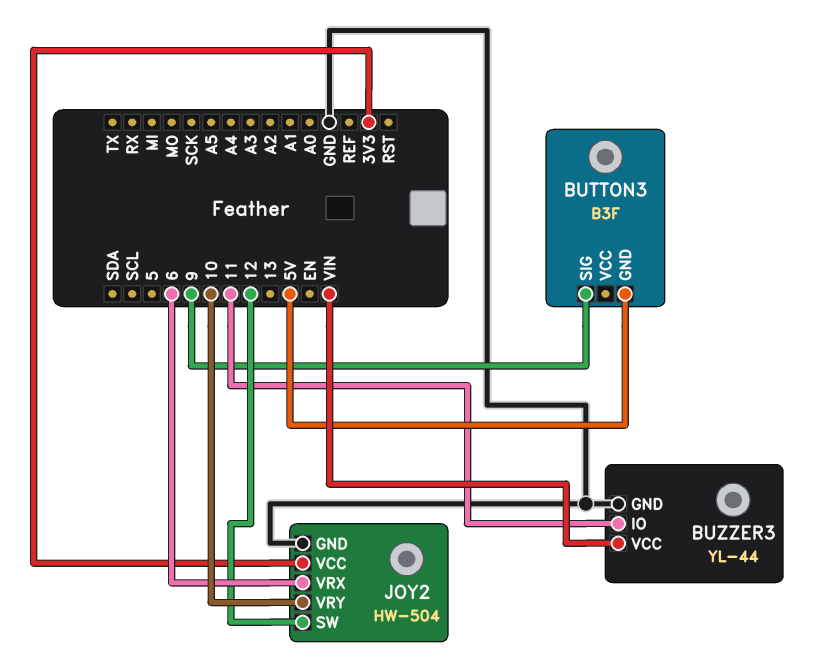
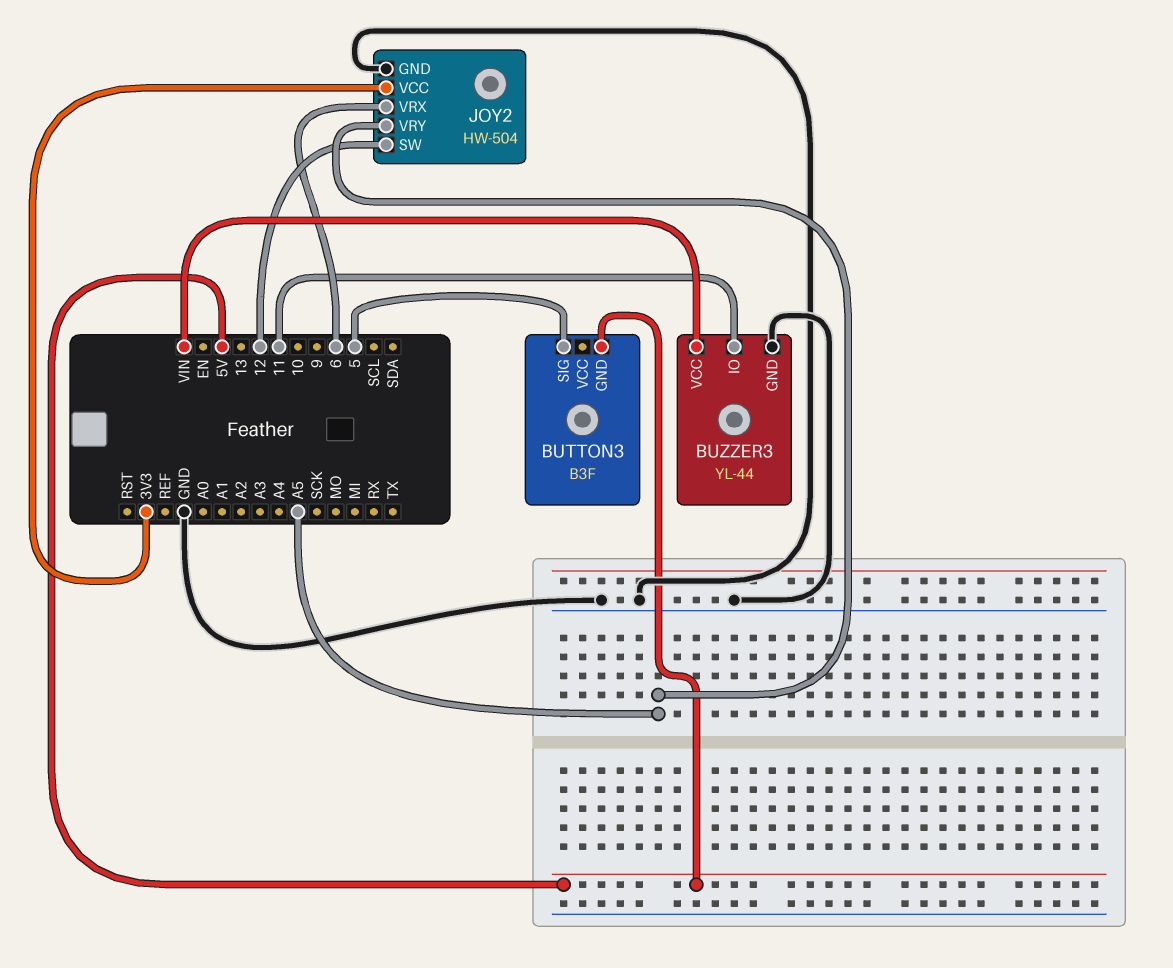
BUTTON3 pin SIG: 9 -> 5
JOY2 pin VRY: 10 -> A5

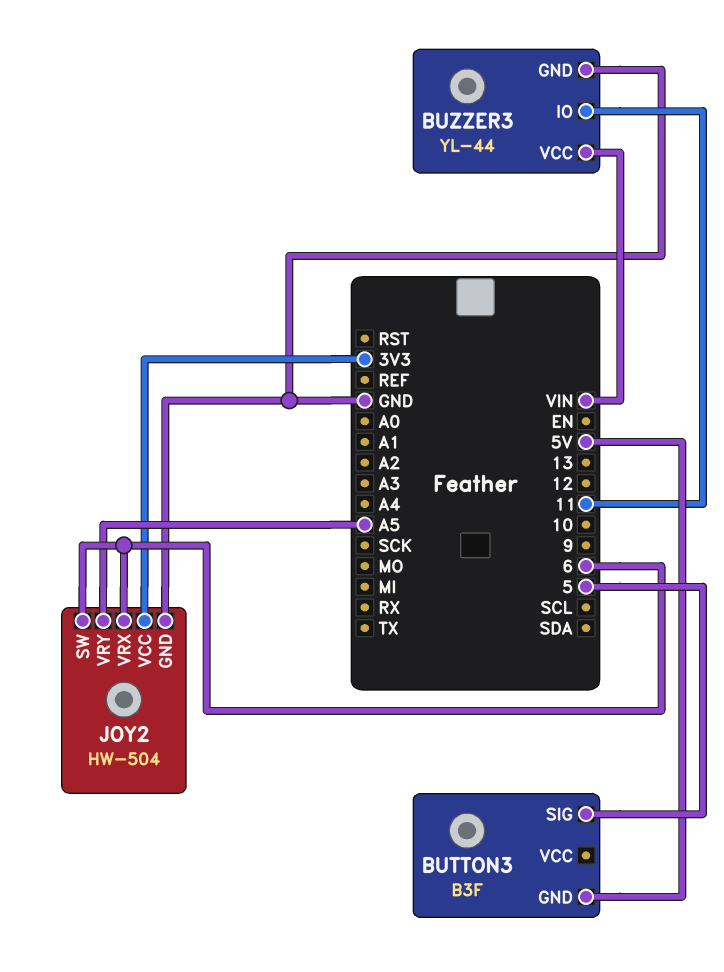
JOY2 pin SW: 12 -> 6

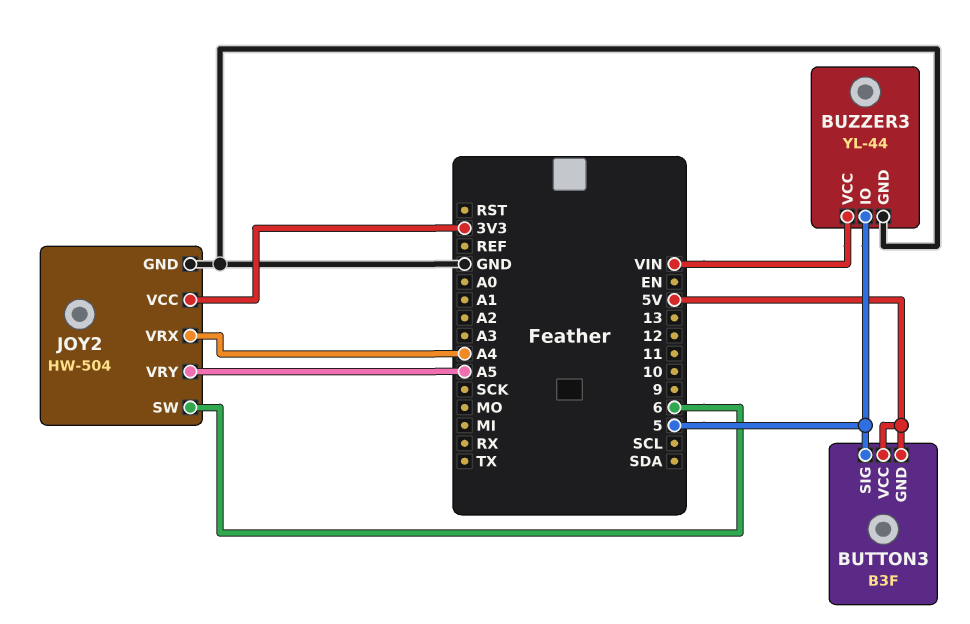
BUTTON3 pin VCC: none -> 5V
BUZZER3 pin IO: 11 -> 5
JOY2 pin VRX: 6 -> A4

